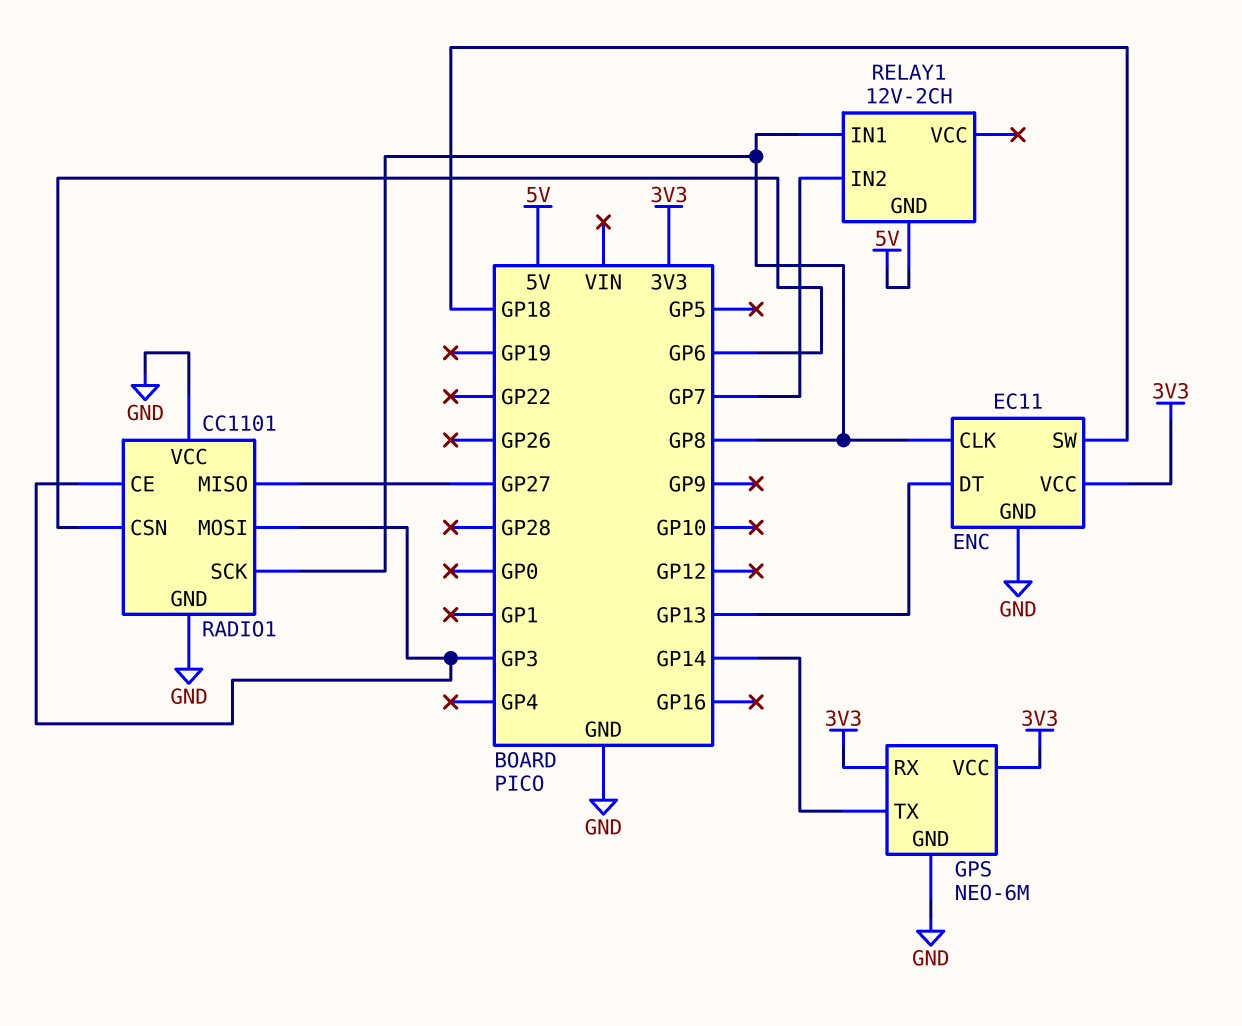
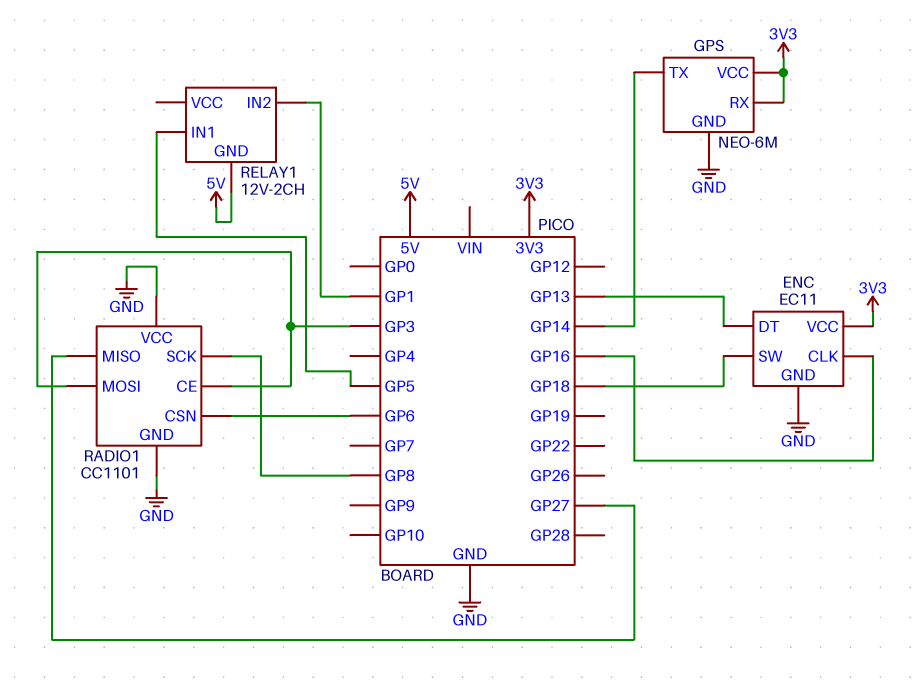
ENC pin CLK: GP8 -> GP16
RELAY1 pin IN1: GP8 -> GP5
RELAY1 pin IN2: GP7 -> GP1

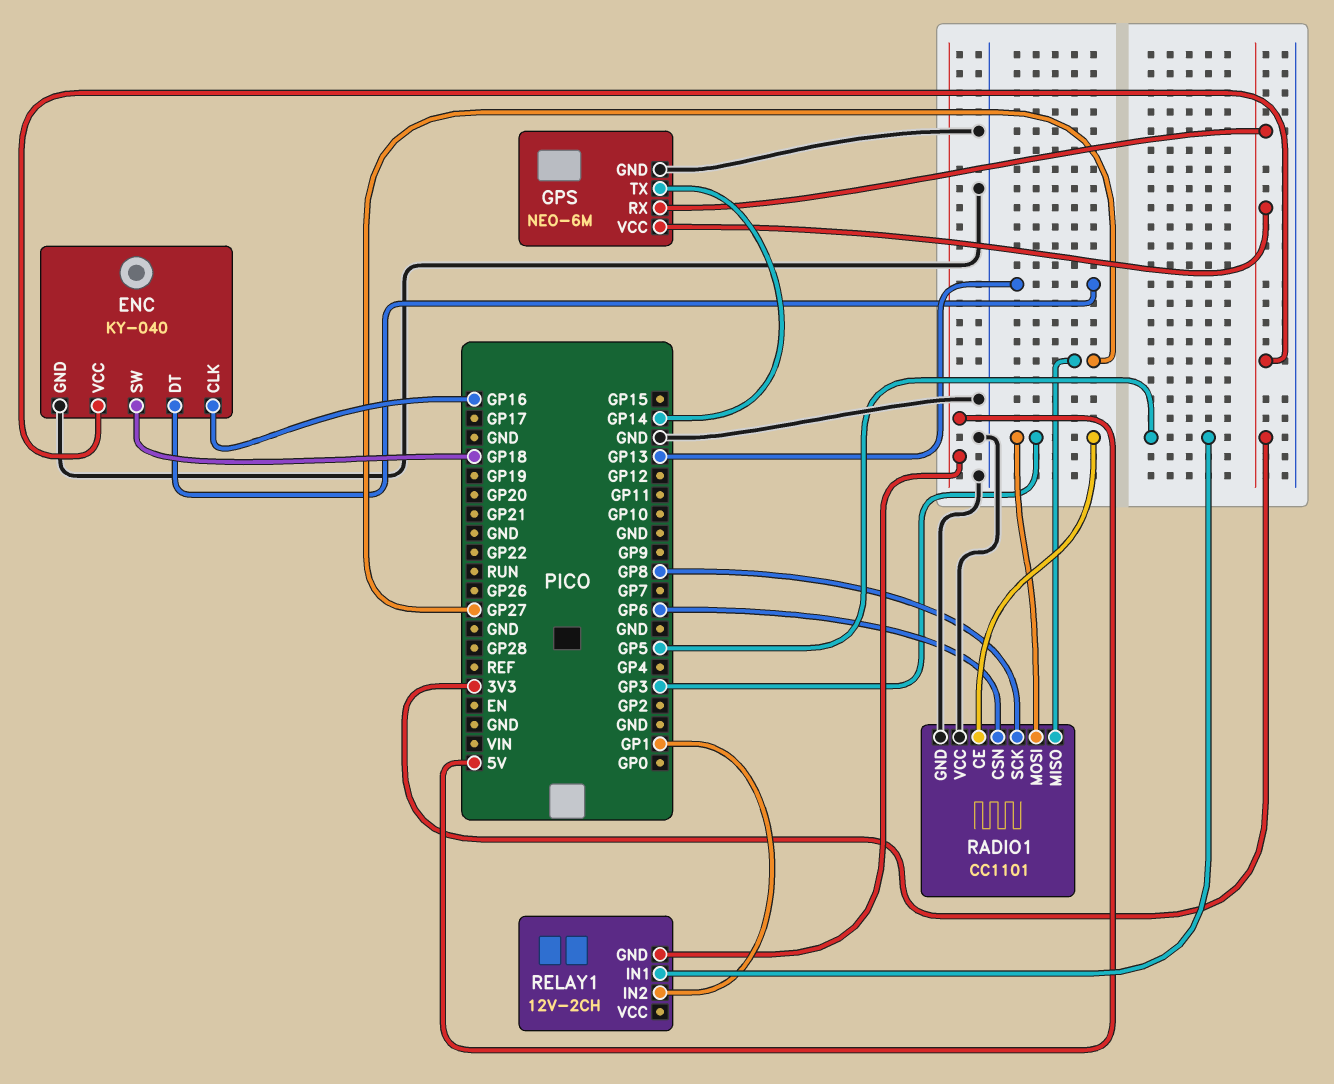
ENC: EC11 -> KY-040

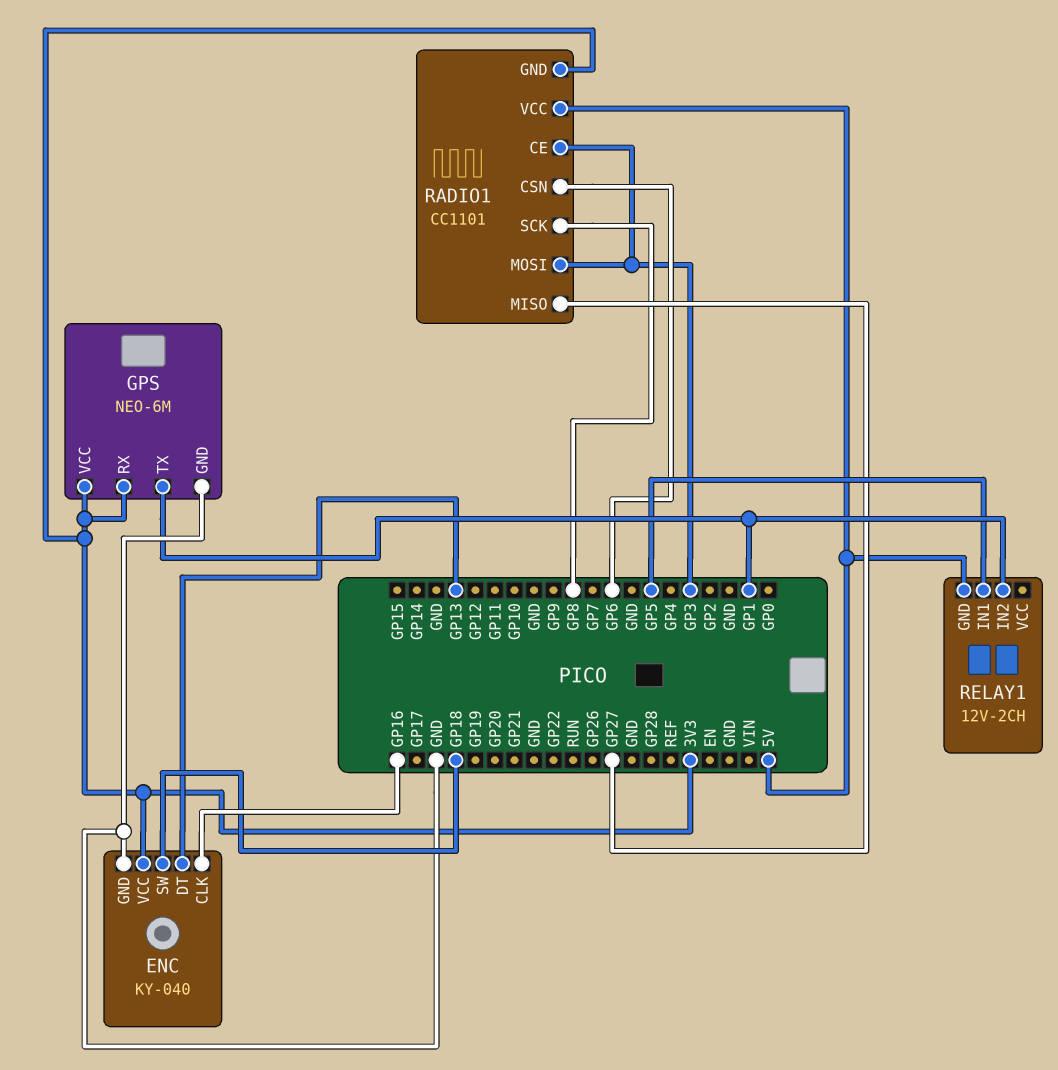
GPS pin TX: GP14 -> GP1
RADIO1 pin GND: GND -> 3V3
RADIO1 pin VCC: GND -> 5V

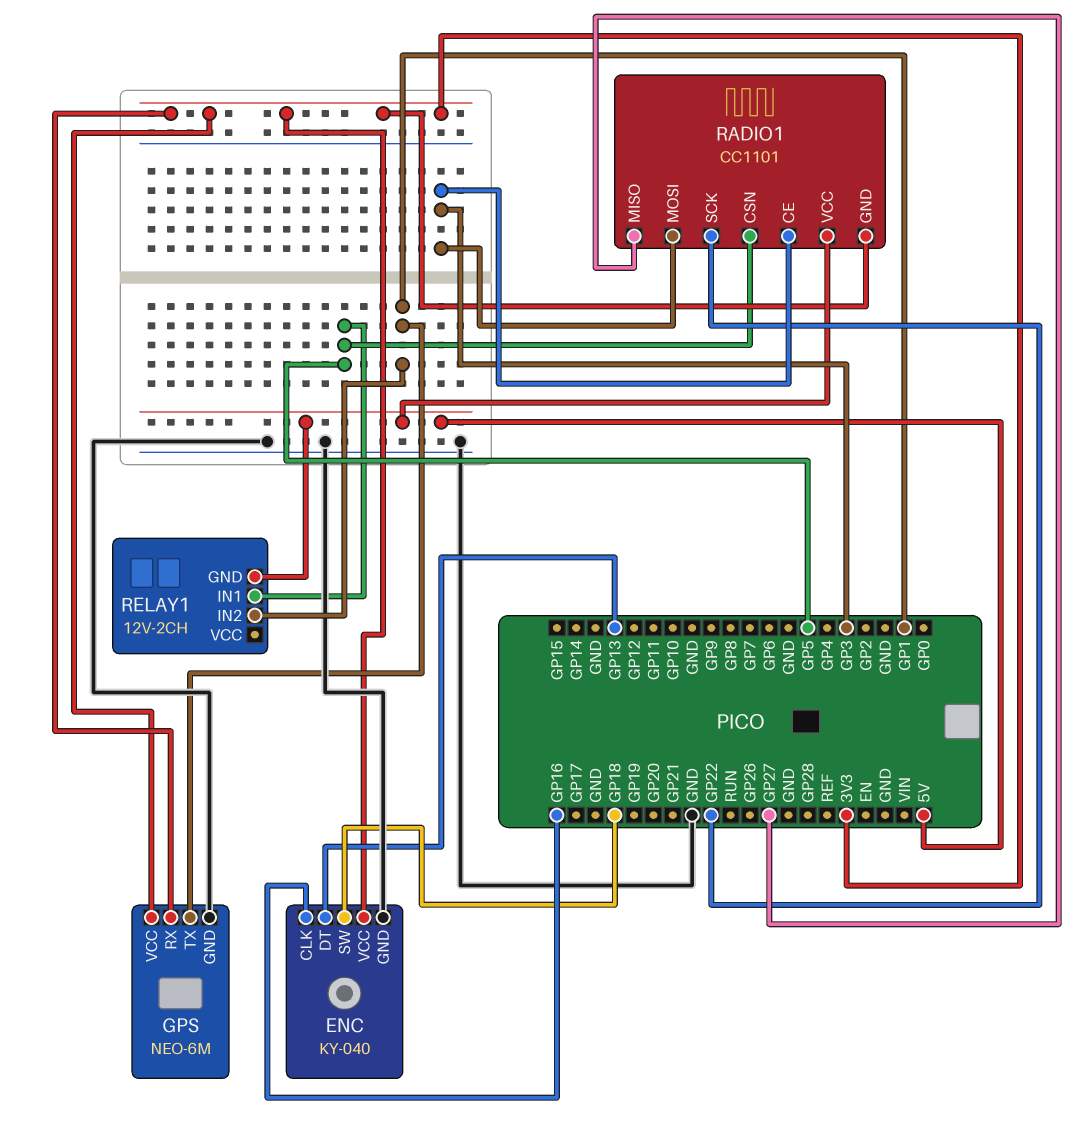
RADIO1 pin CSN: GP6 -> GP5
RADIO1 pin SCK: GP8 -> GP22

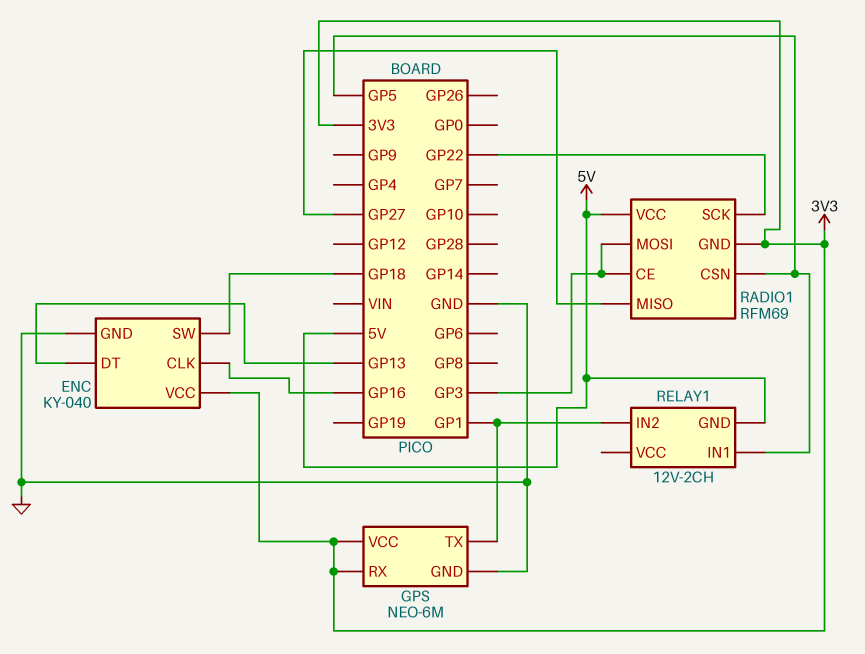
RADIO1: CC1101 -> RFM69

